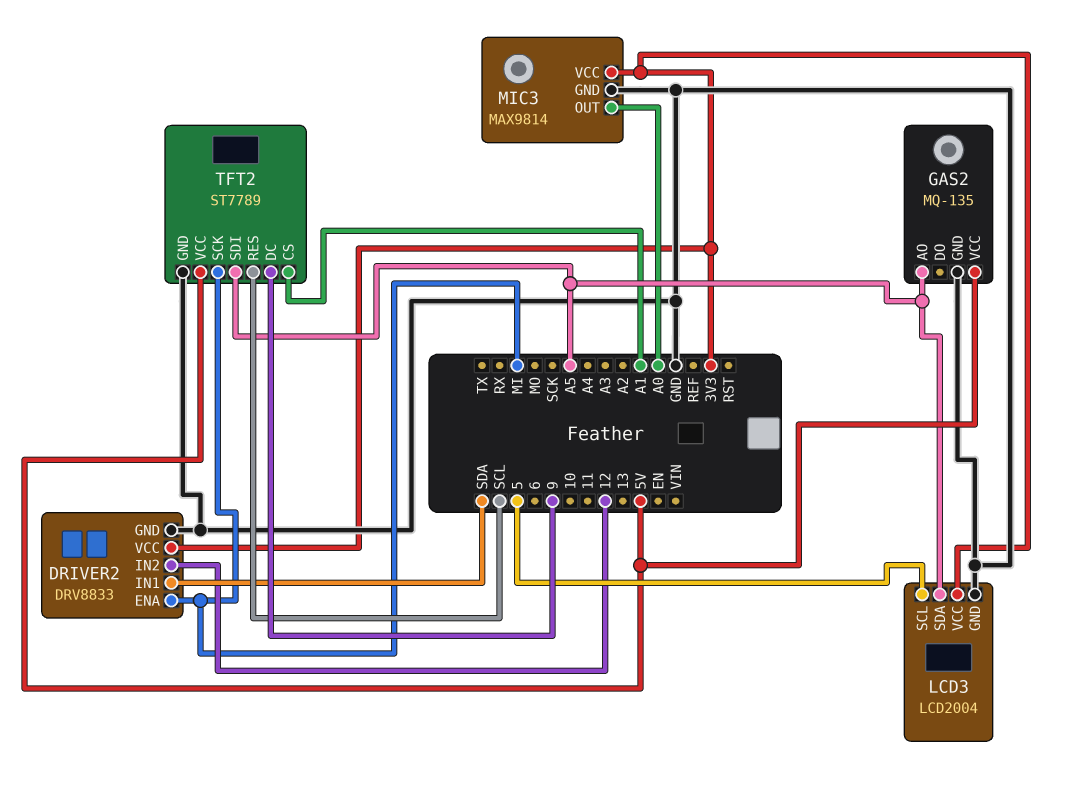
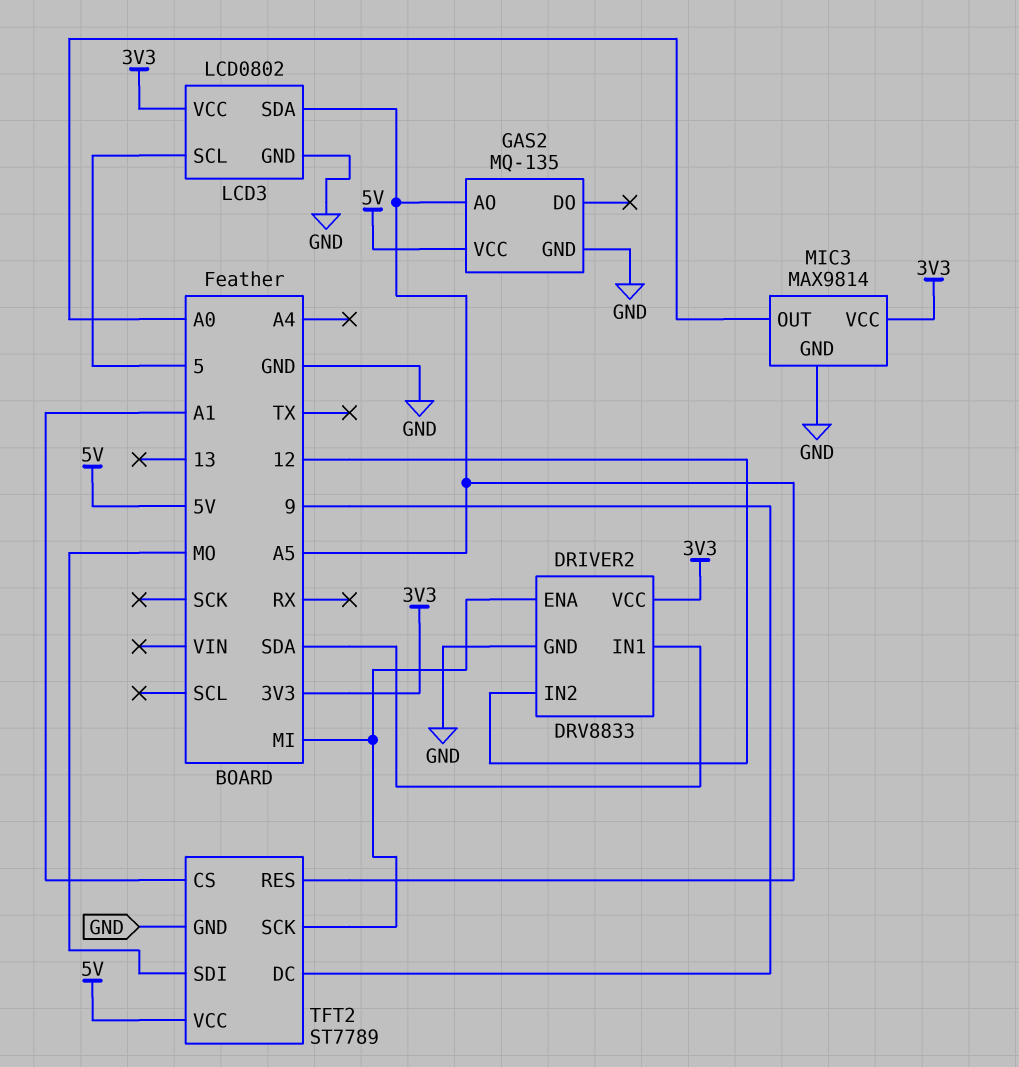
LCD3: LCD2004 -> LCD0802
TFT2 pin RES: SCL -> A5
TFT2 pin SDI: A5 -> MO

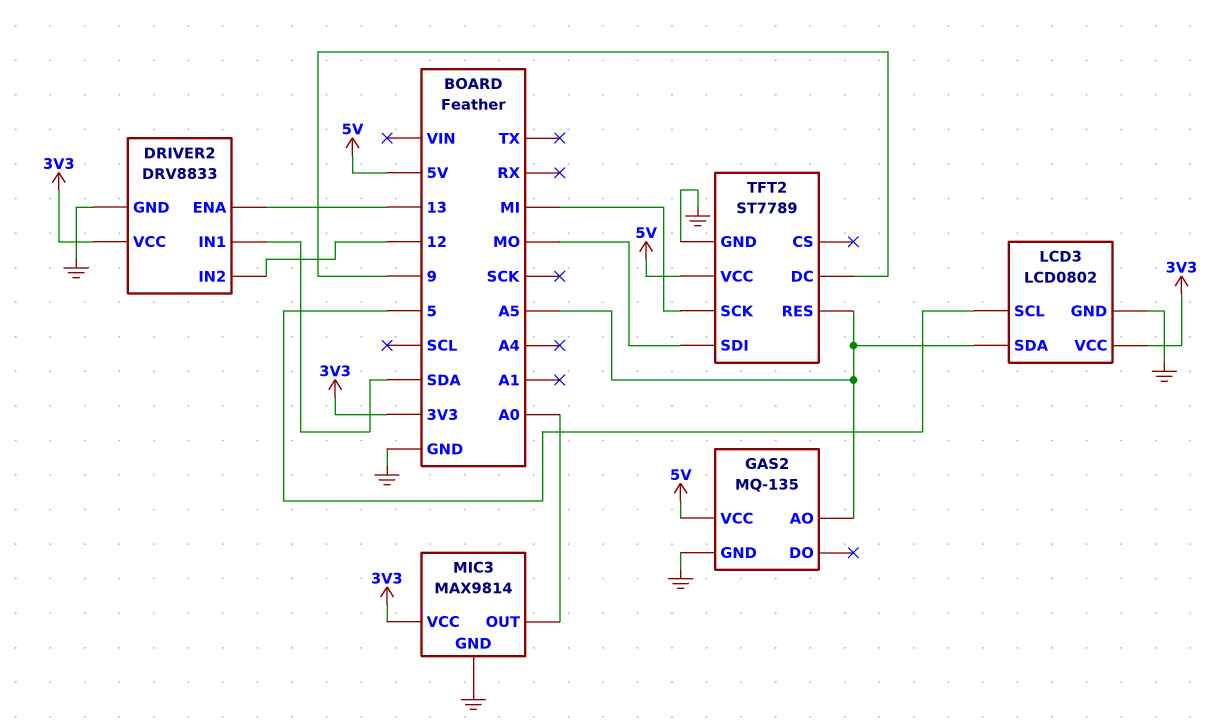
DRIVER2 pin ENA: MI -> 13
TFT2 pin CS: A1 -> none

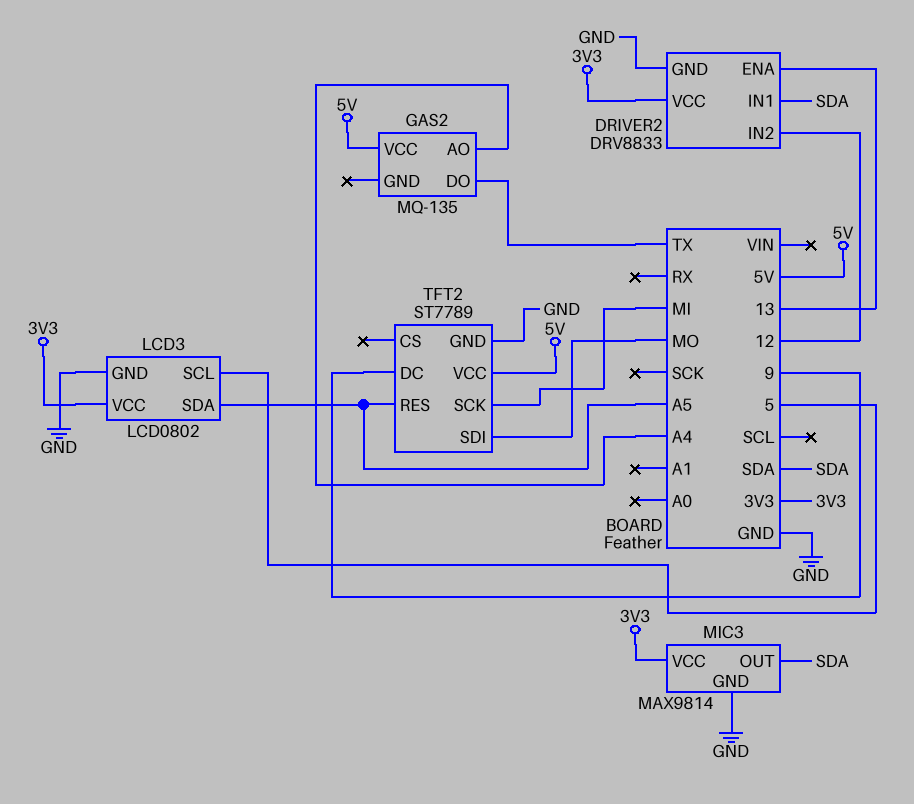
GAS2 pin AO: A5 -> A4
GAS2 pin DO: none -> TX
GAS2 pin GND: GND -> none
MIC3 pin OUT: A0 -> SDA

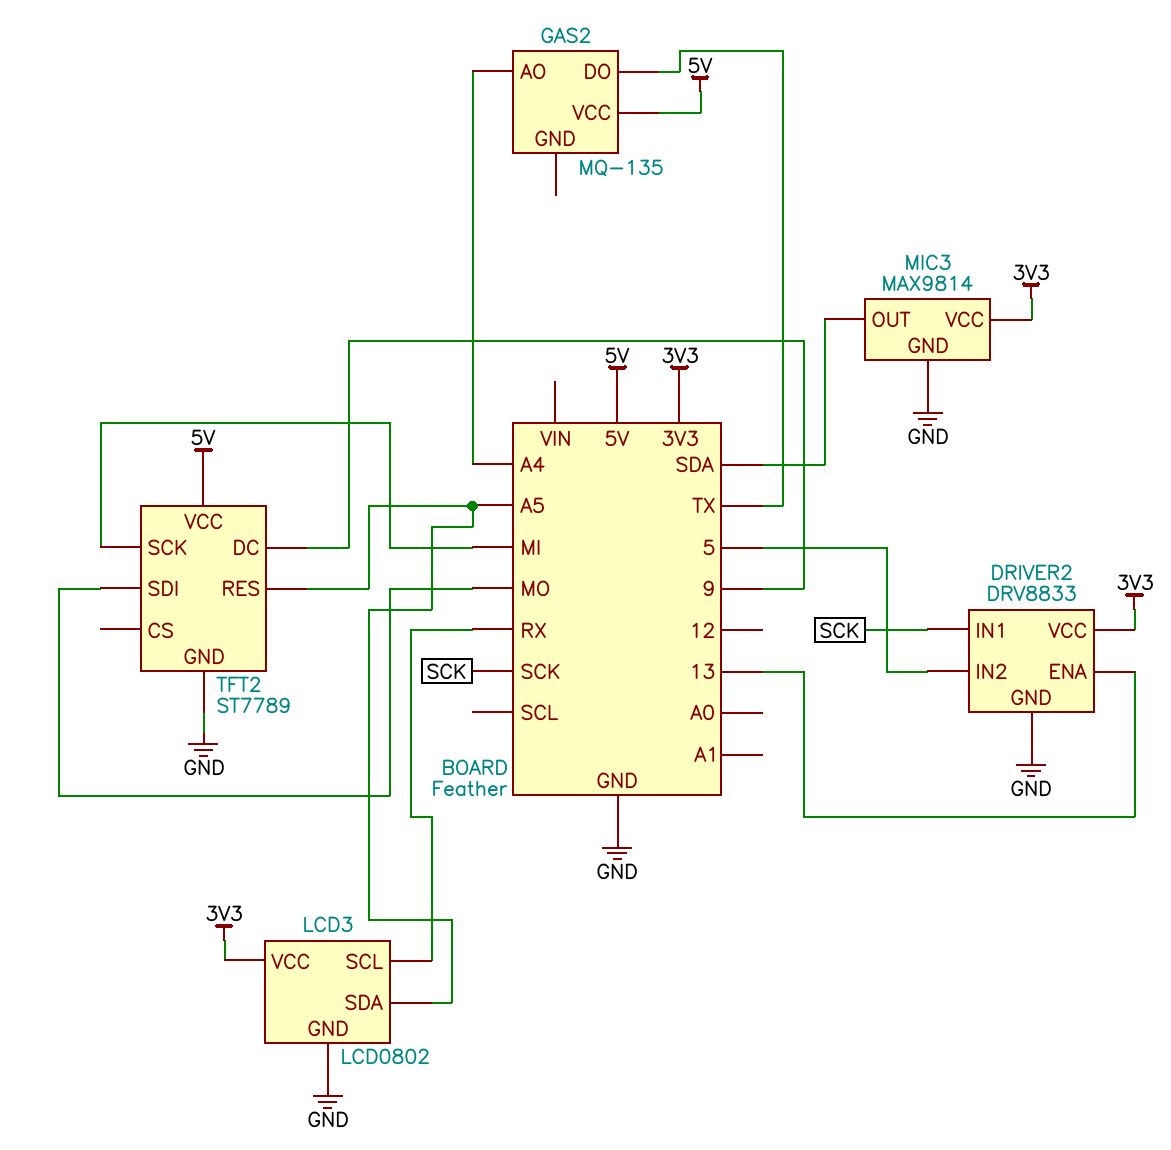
DRIVER2 pin IN1: SDA -> SCK
DRIVER2 pin IN2: 12 -> 5
LCD3 pin SCL: 5 -> RX

